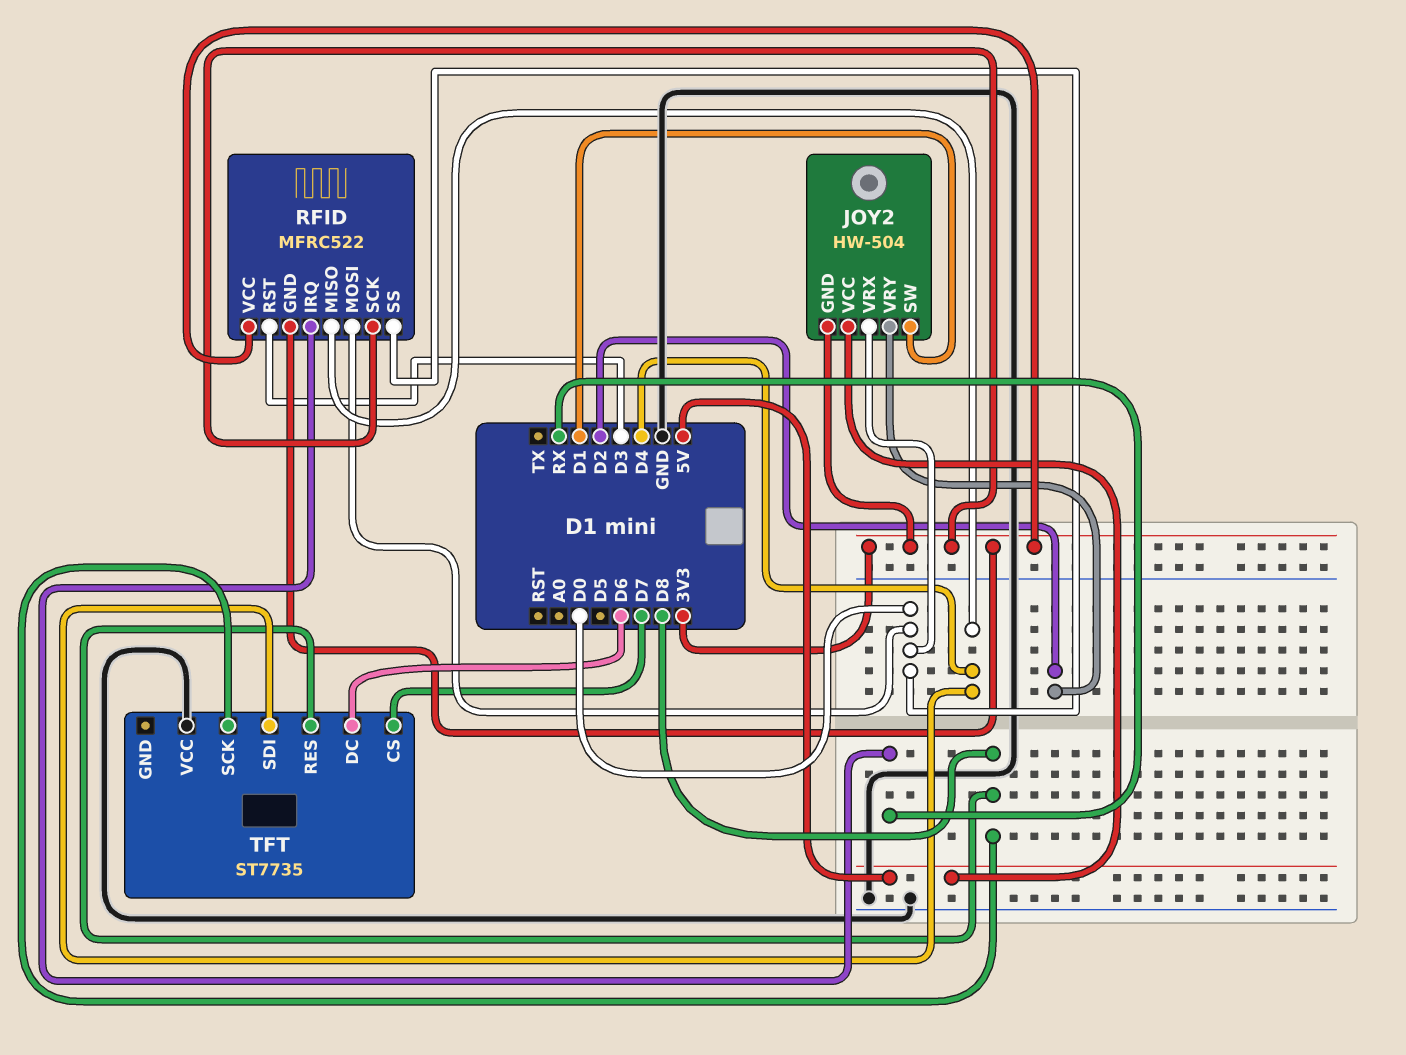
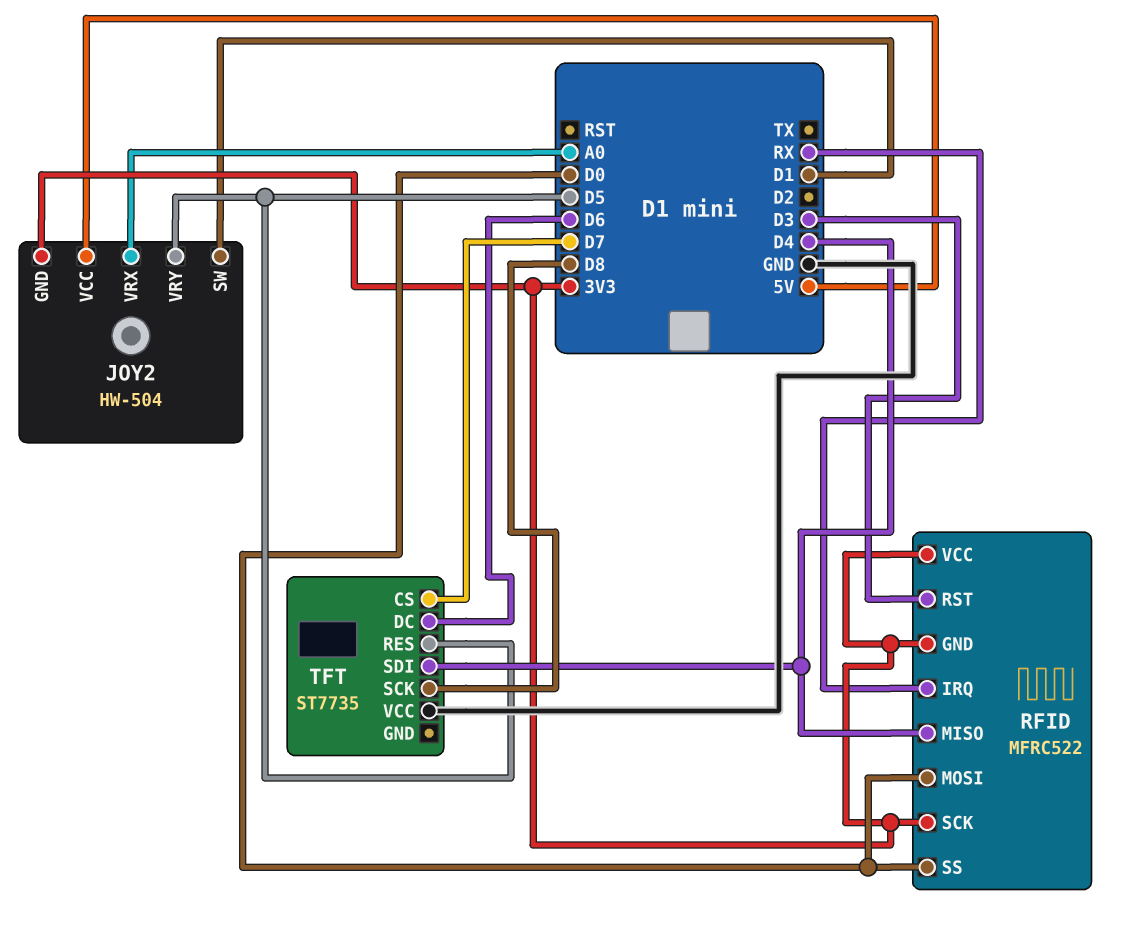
JOY2 pin VRX: D0 -> A0
JOY2 pin VRY: D2 -> D5
TFT pin RES: D8 -> D5

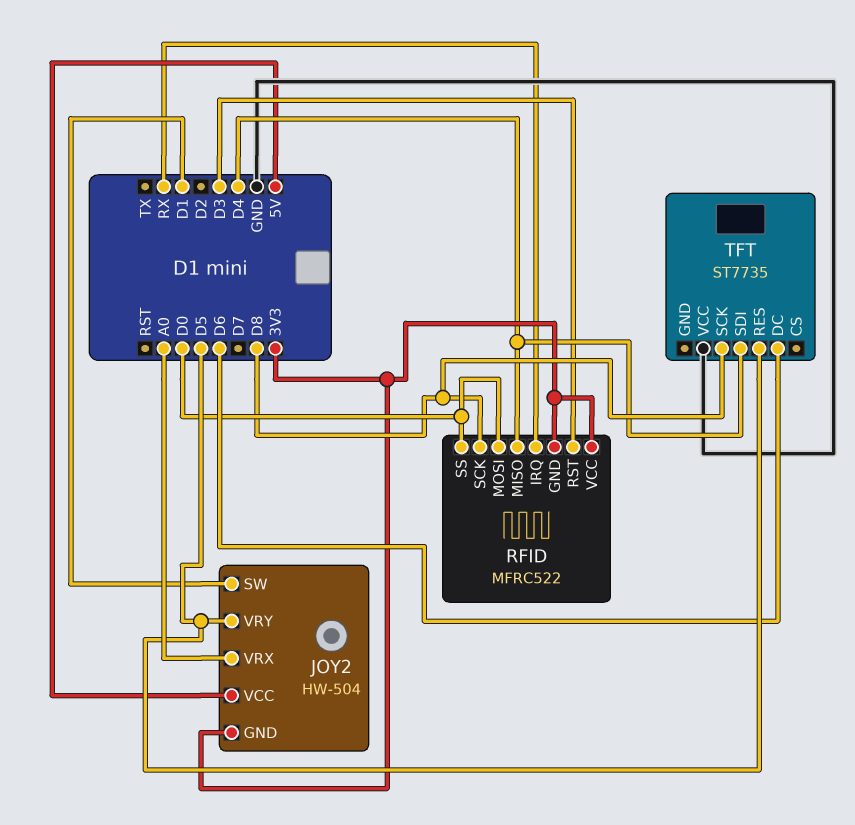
RFID pin SCK: 3V3 -> D8
TFT pin CS: D7 -> none

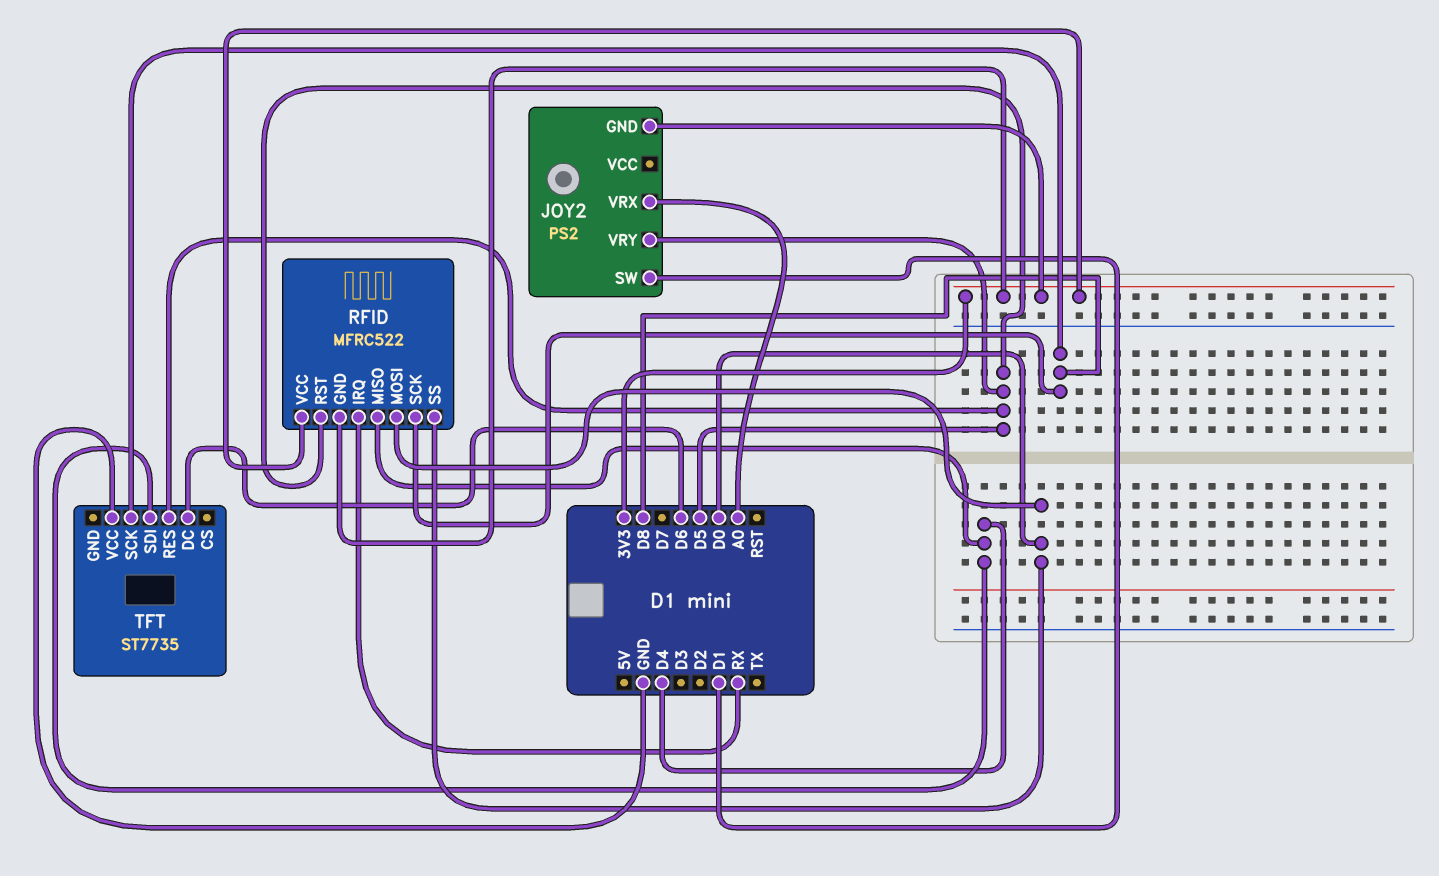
JOY2: HW-504 -> PS2
JOY2 pin VCC: 5V -> none
RFID pin RST: D3 -> D5

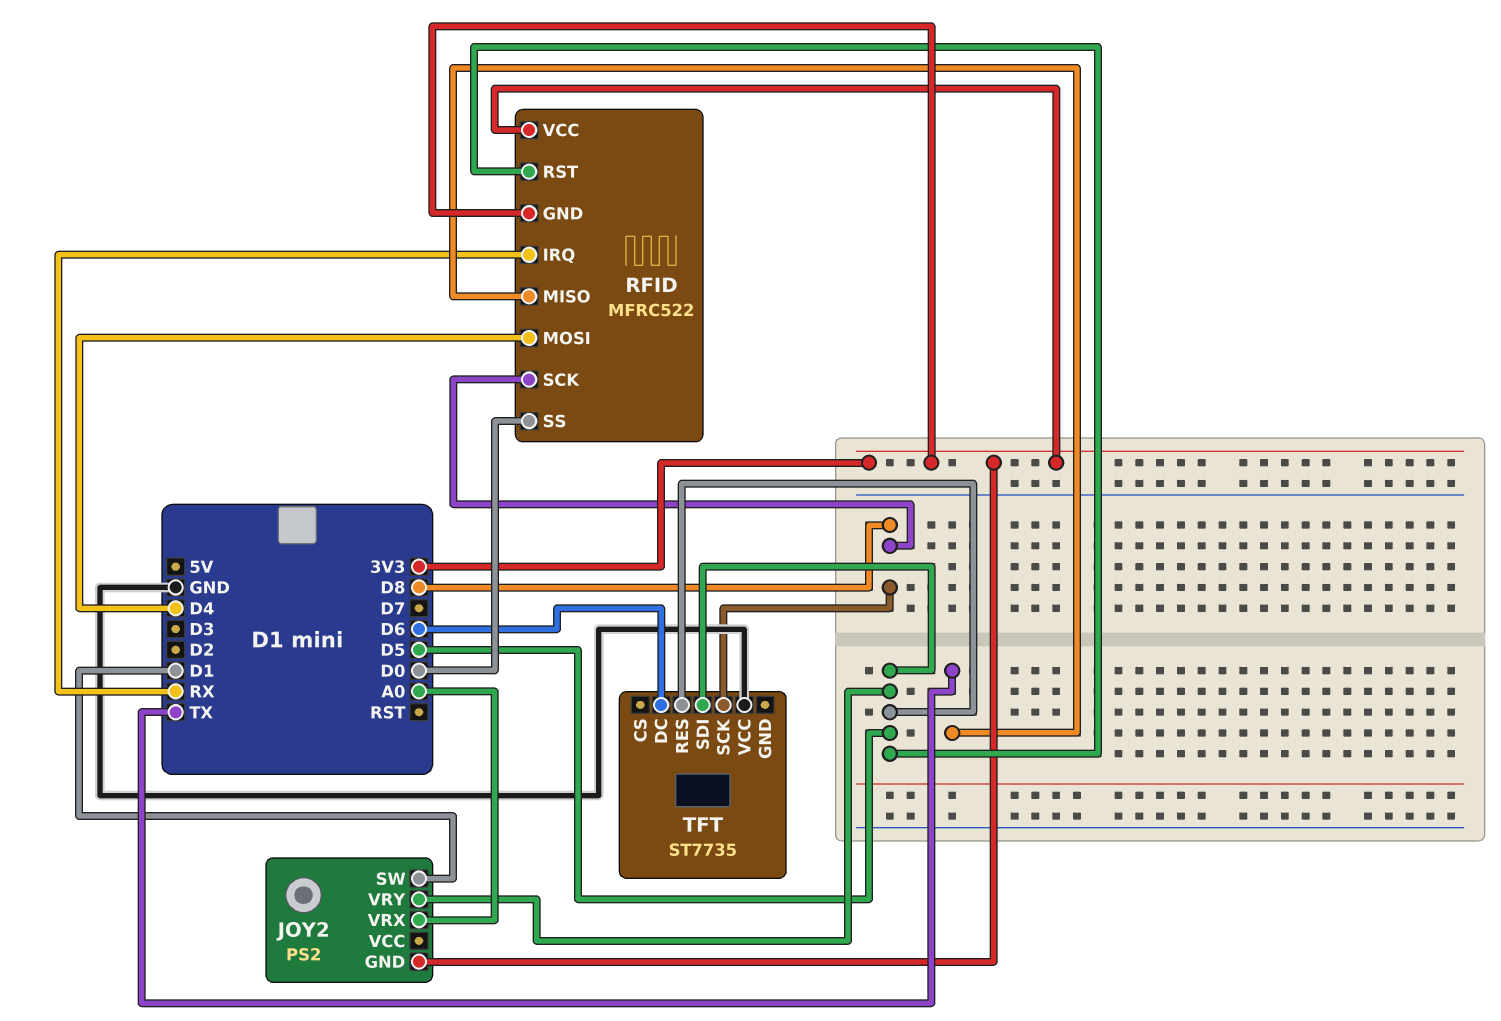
RFID pin MISO: D4 -> TX
RFID pin MOSI: D0 -> D4
TFT pin SDI: D4 -> D5

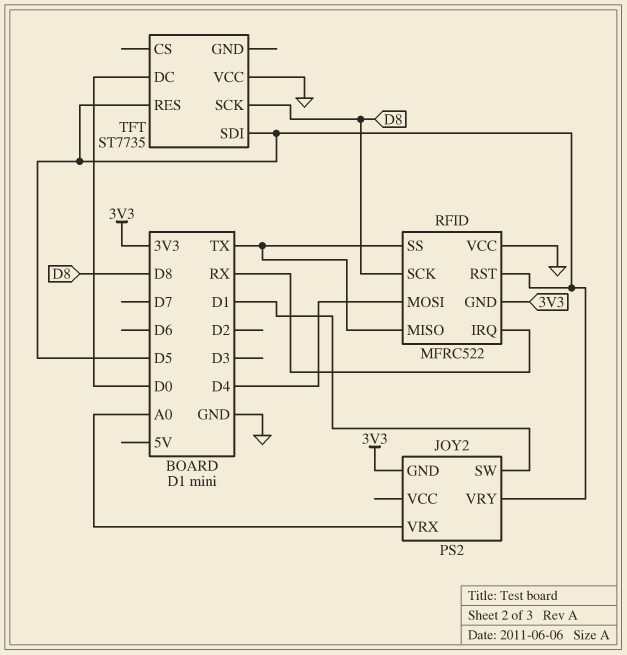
RFID pin SS: D0 -> TX
RFID pin VCC: 3V3 -> GND
TFT pin DC: D6 -> D0

